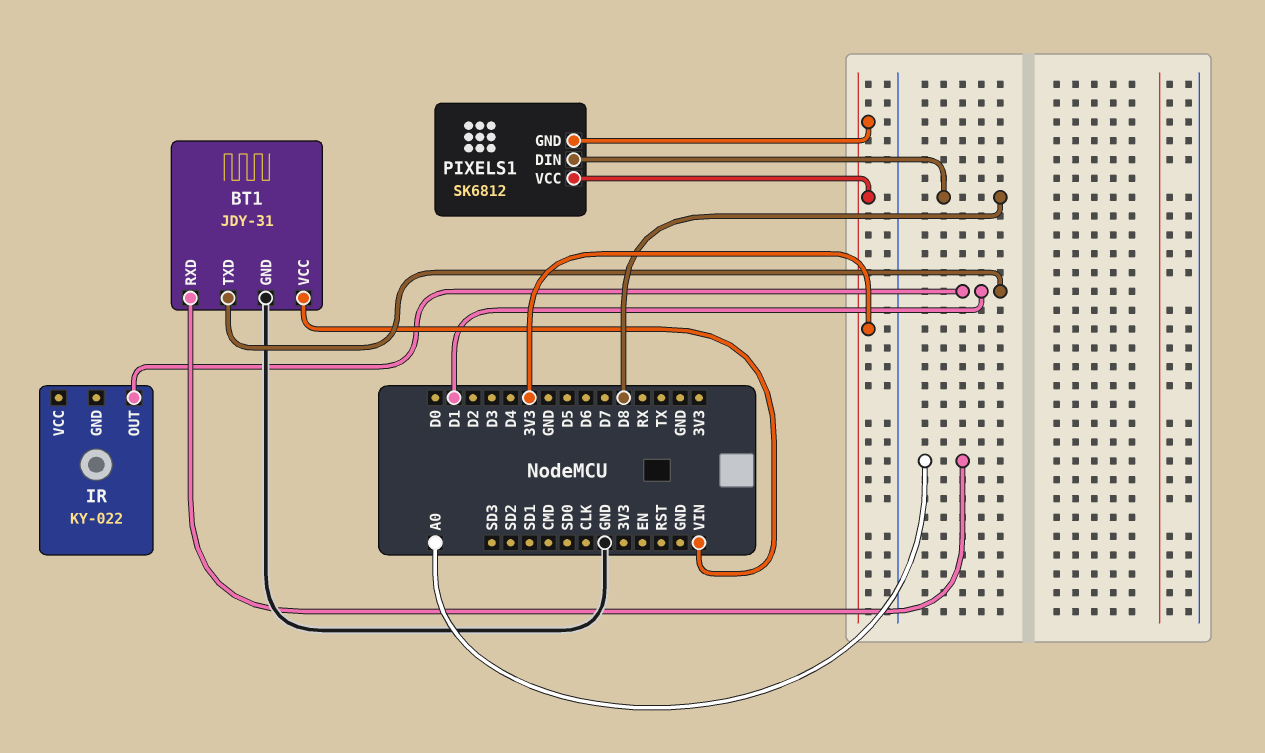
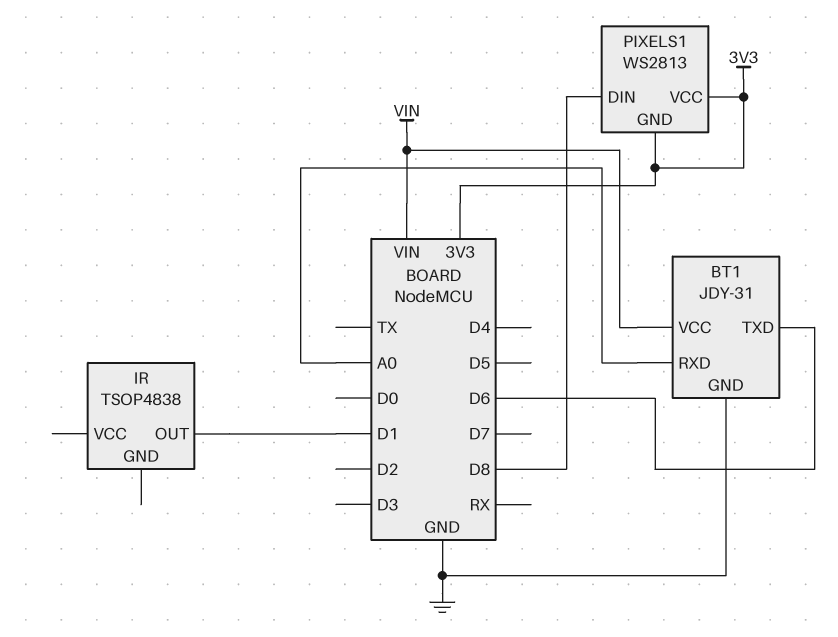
BT1 pin TXD: D1 -> D6
IR: KY-022 -> TSOP4838
PIXELS1: SK6812 -> WS2813

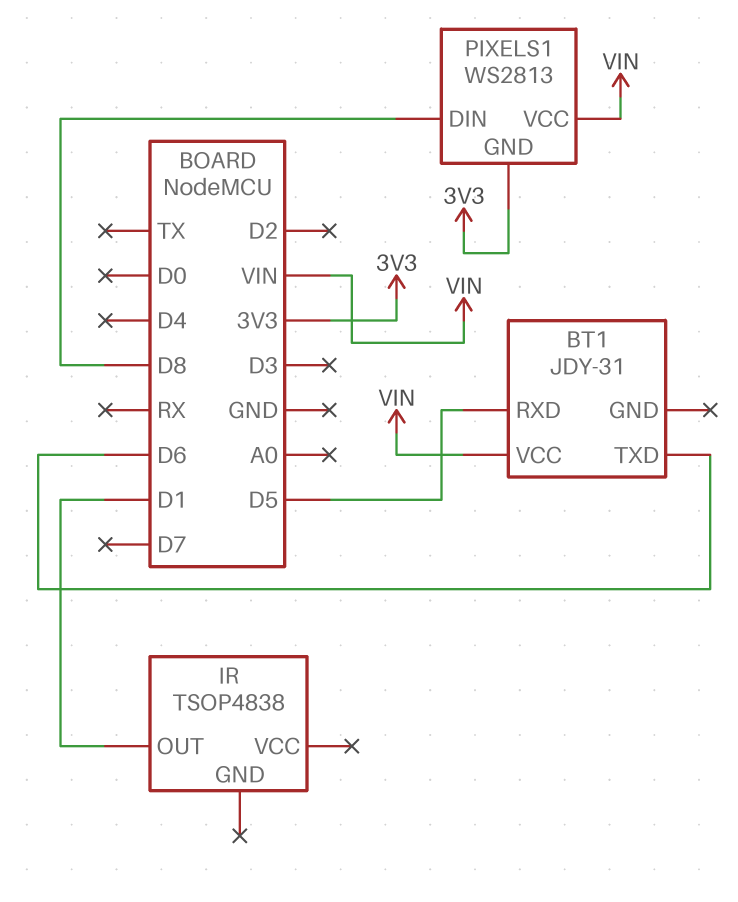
BT1 pin GND: GND -> none
BT1 pin RXD: A0 -> D5
PIXELS1 pin VCC: 3V3 -> VIN

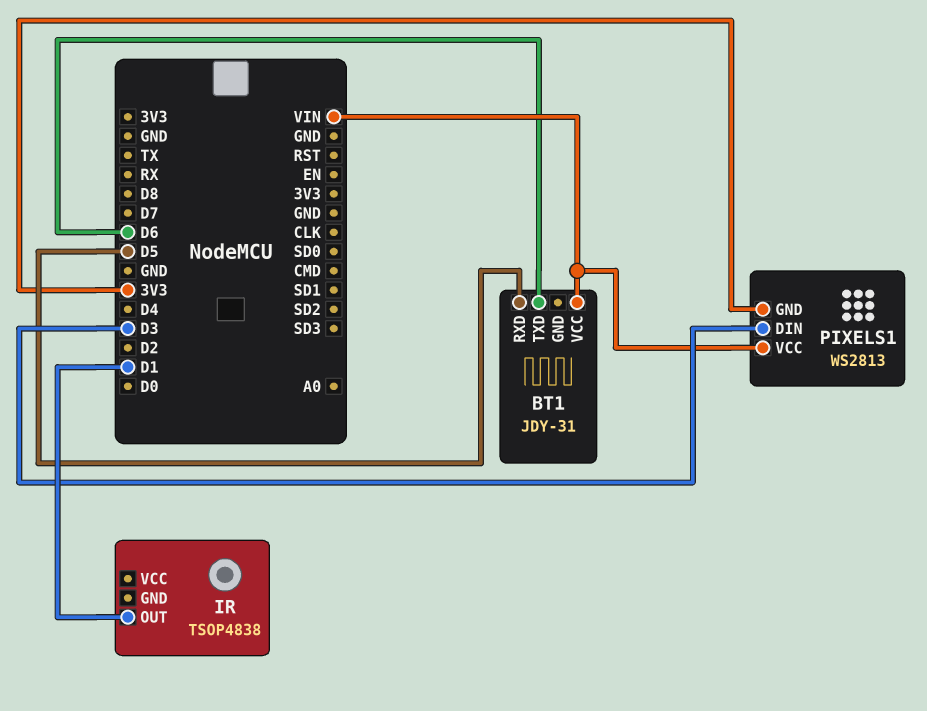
PIXELS1 pin DIN: D8 -> D3

